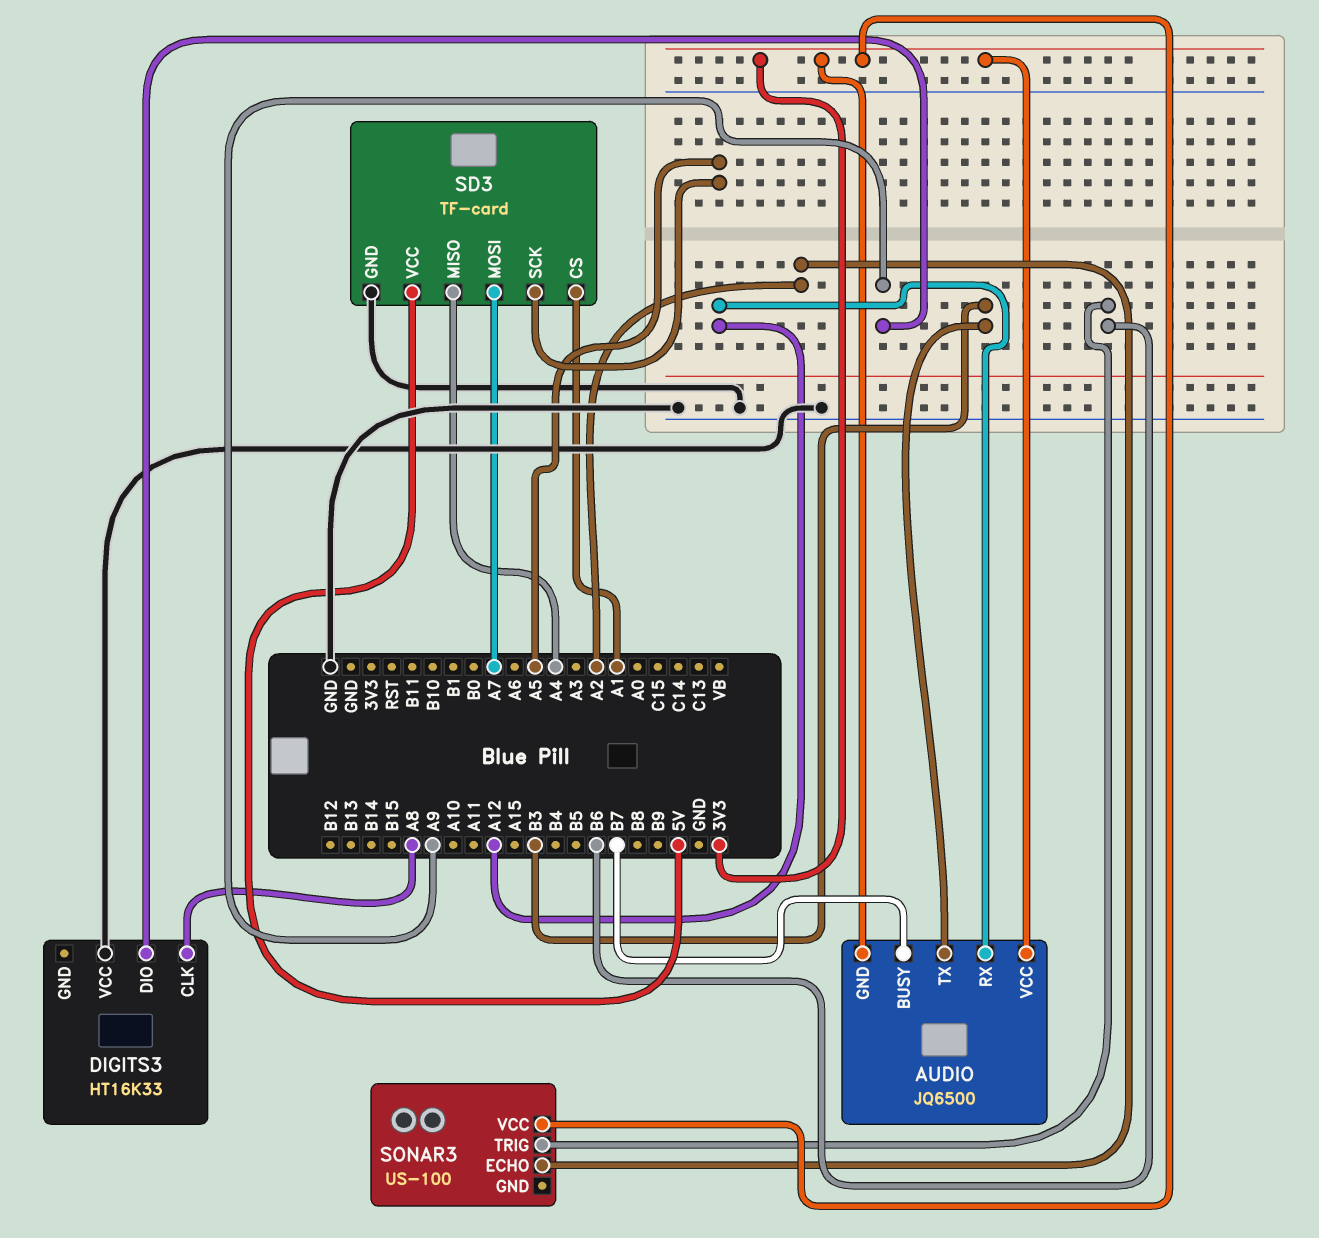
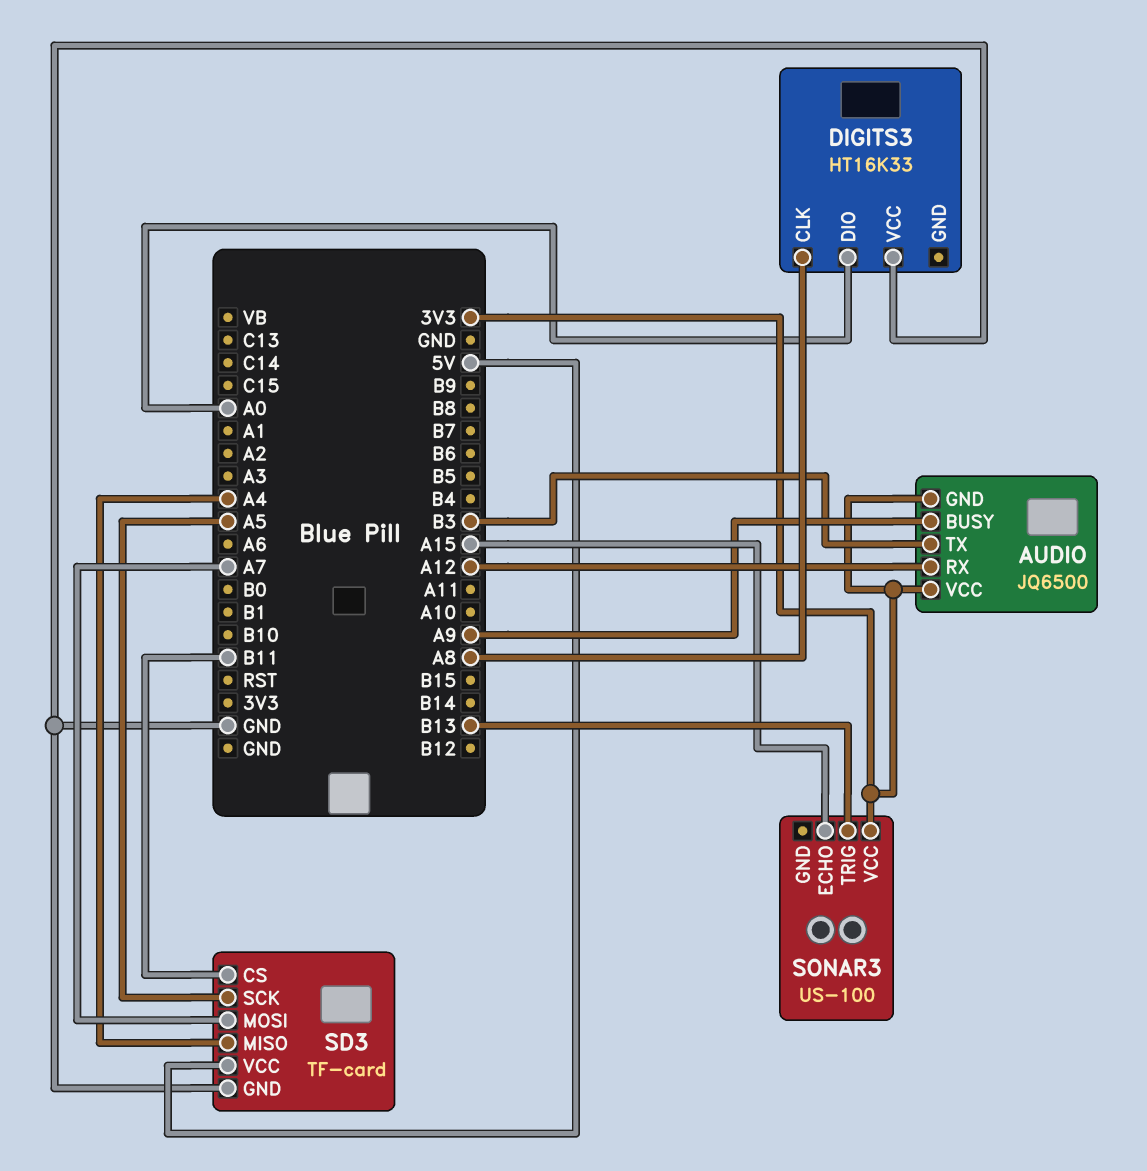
AUDIO pin BUSY: B7 -> A9
DIGITS3 pin DIO: A9 -> A0
SD3 pin CS: A1 -> B11
SONAR3 pin ECHO: A2 -> A15
SONAR3 pin TRIG: B6 -> B13

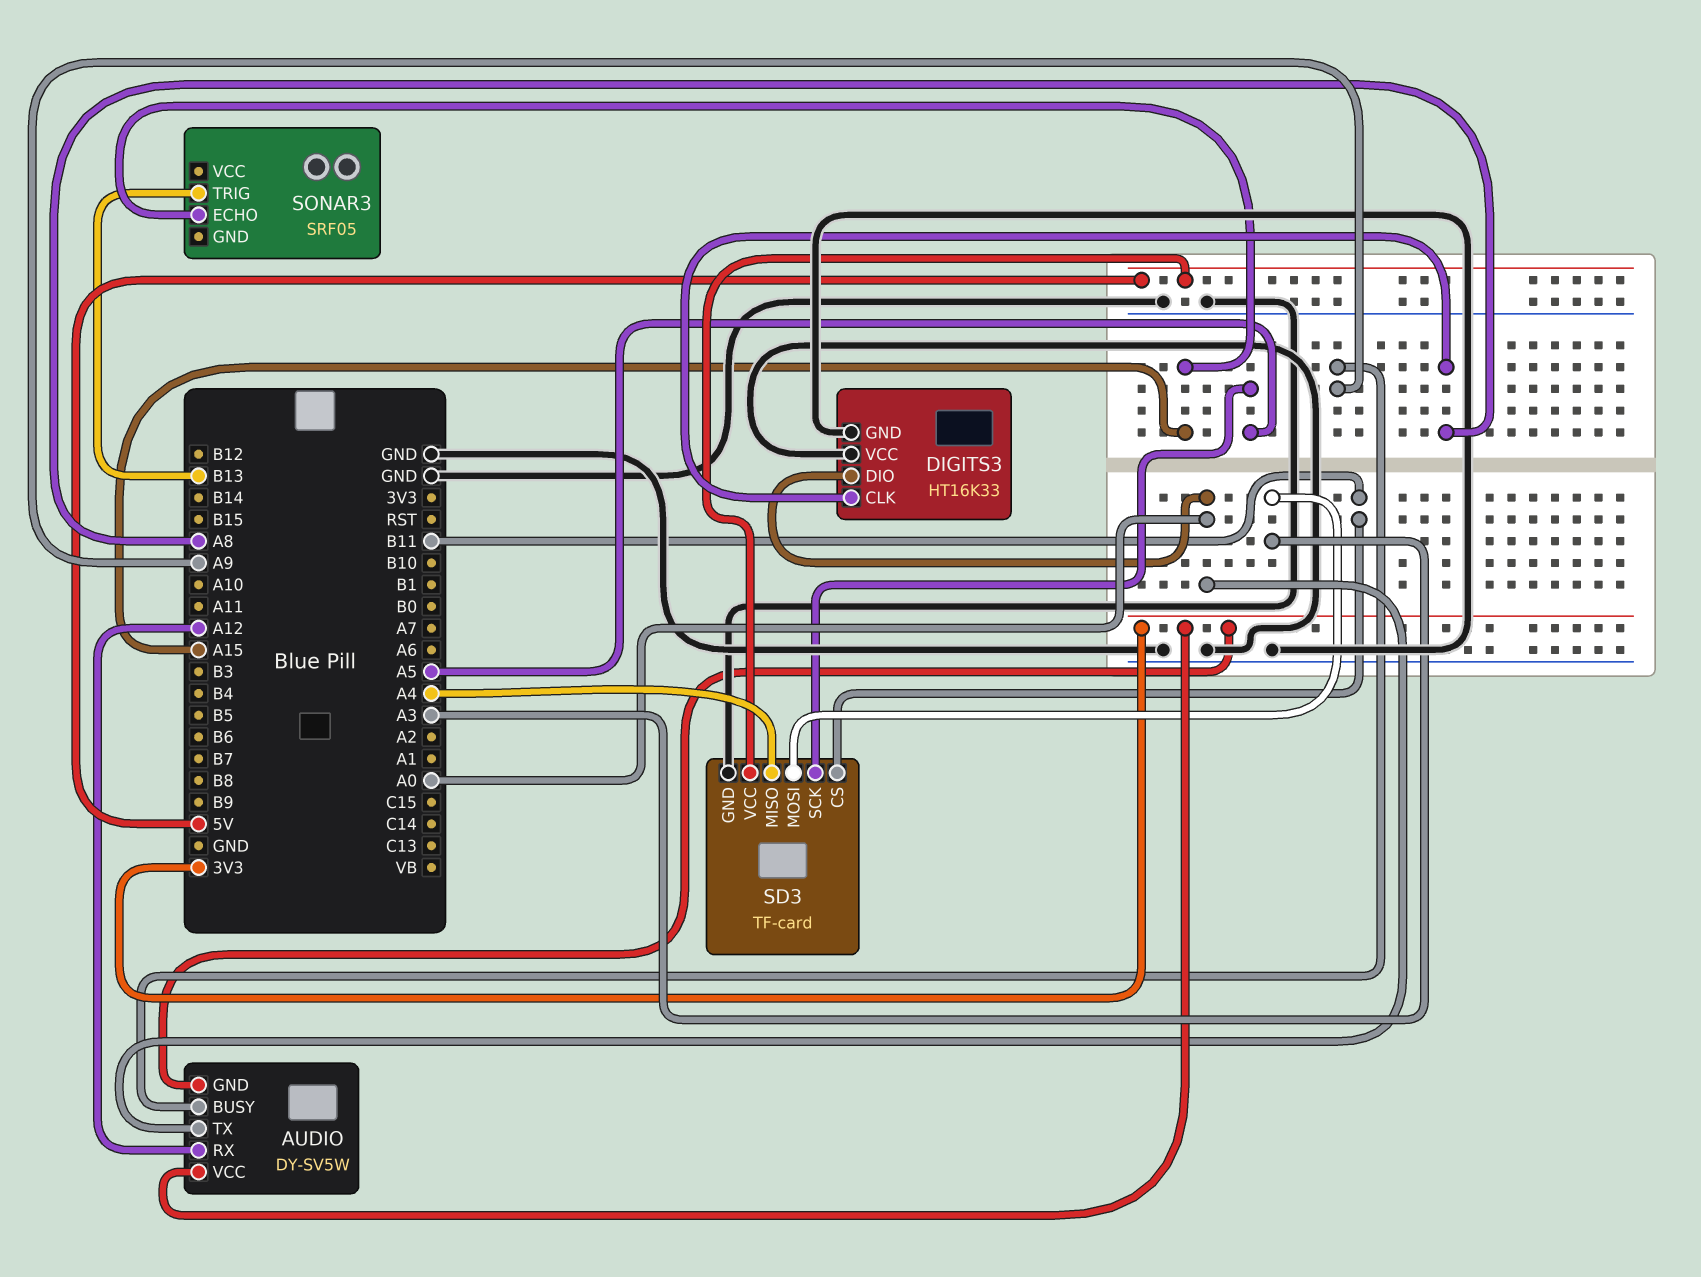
AUDIO: JQ6500 -> DY-SV5W
AUDIO pin TX: B3 -> A0
DIGITS3 pin GND: none -> GND
SD3 pin MOSI: A7 -> A3
SONAR3: US-100 -> SRF05
SONAR3 pin VCC: 3V3 -> none

